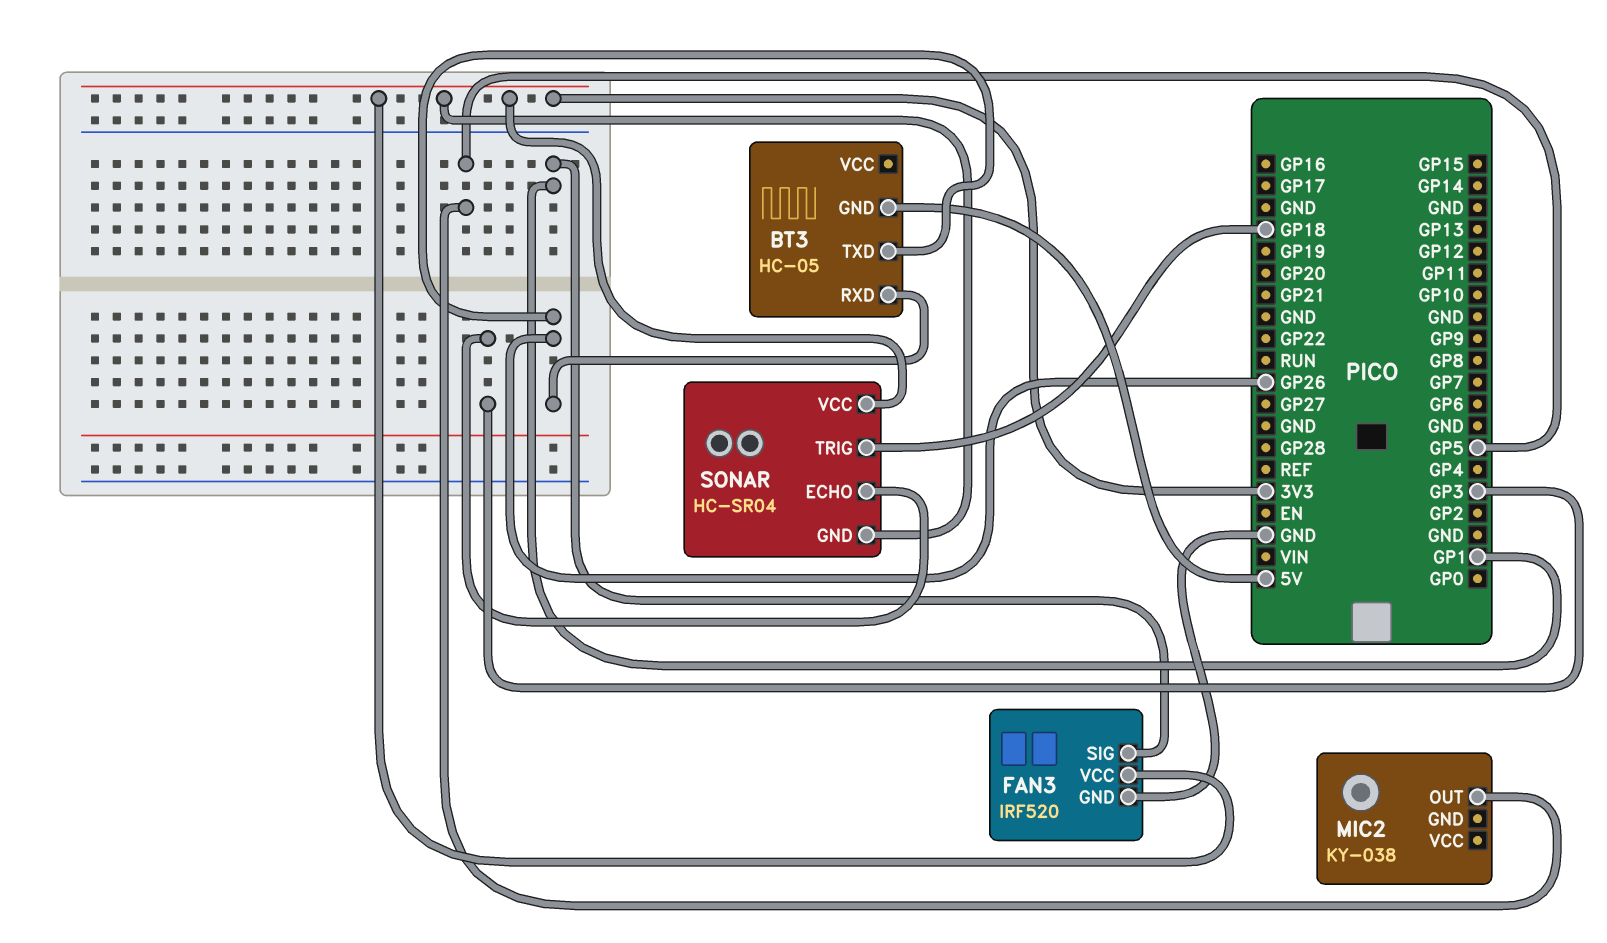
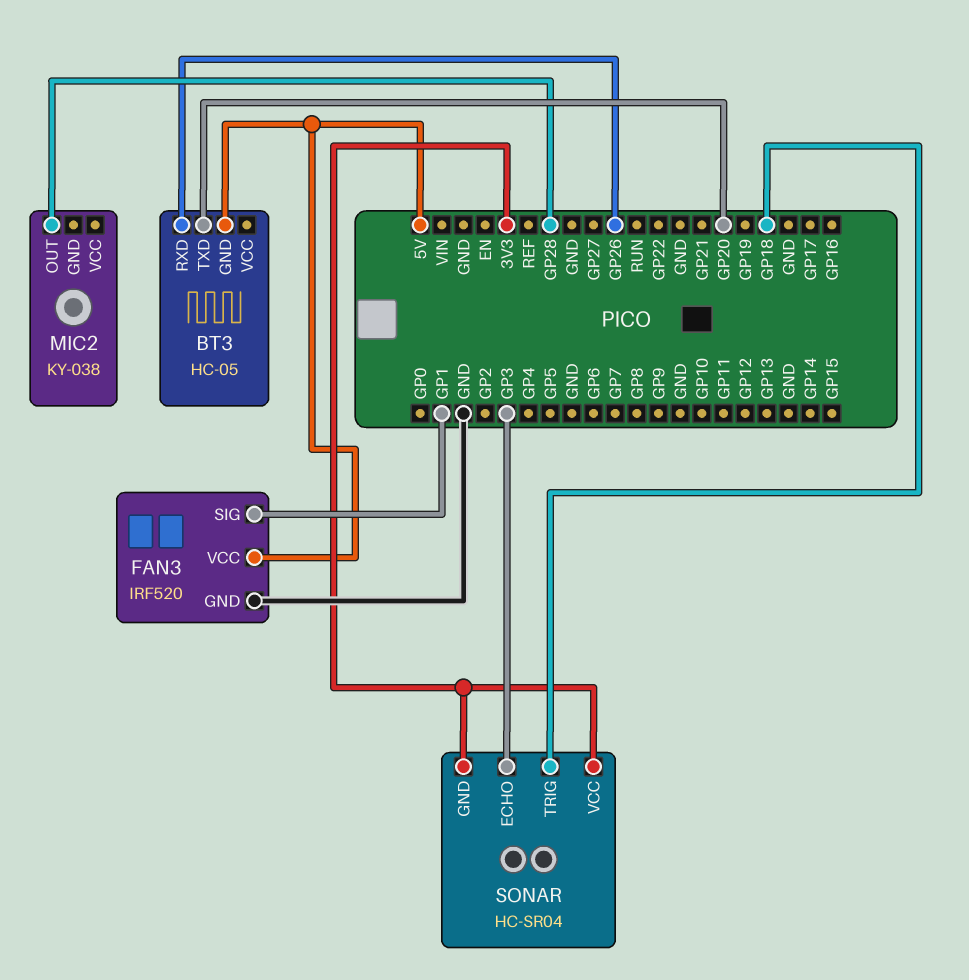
BT3 pin TXD: GP26 -> GP20
FAN3 pin VCC: 3V3 -> 5V
MIC2 pin OUT: GP5 -> GP28

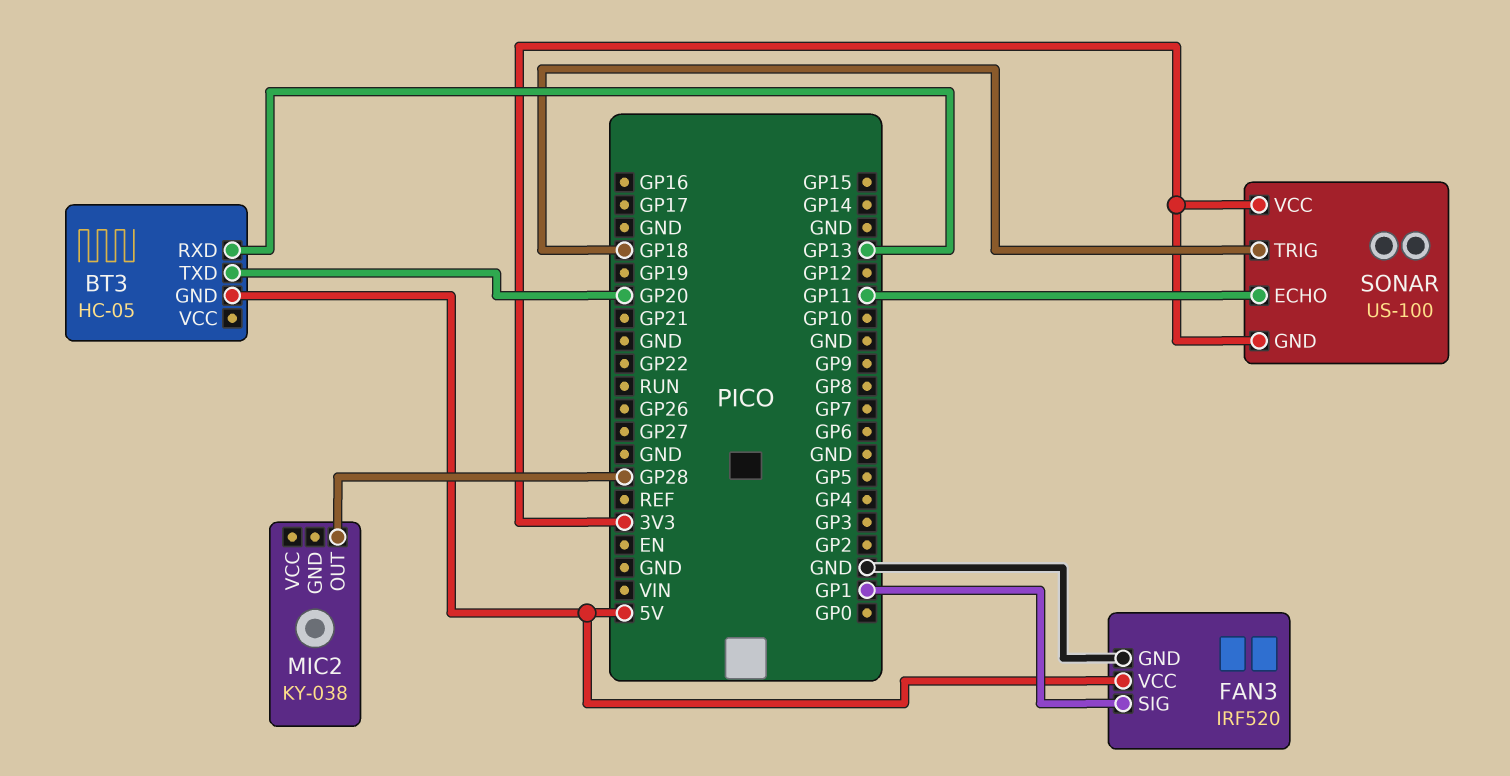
BT3 pin RXD: GP26 -> GP13
SONAR: HC-SR04 -> US-100
SONAR pin ECHO: GP3 -> GP11

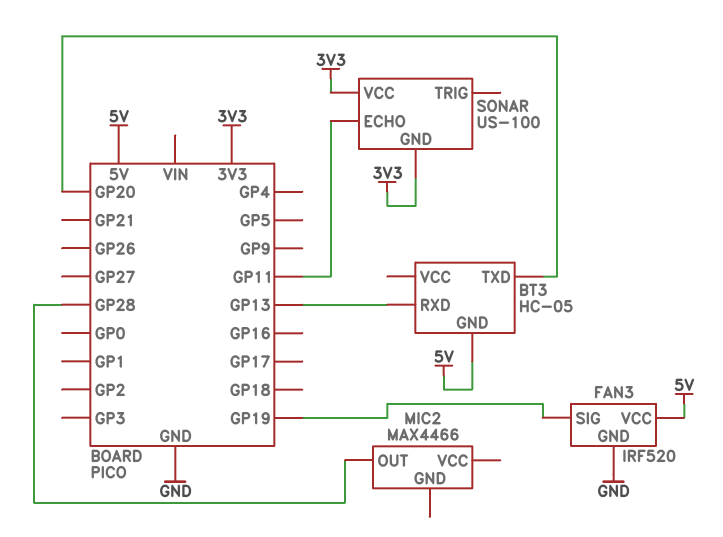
FAN3 pin SIG: GP1 -> GP19
MIC2: KY-038 -> MAX4466
SONAR pin TRIG: GP18 -> none

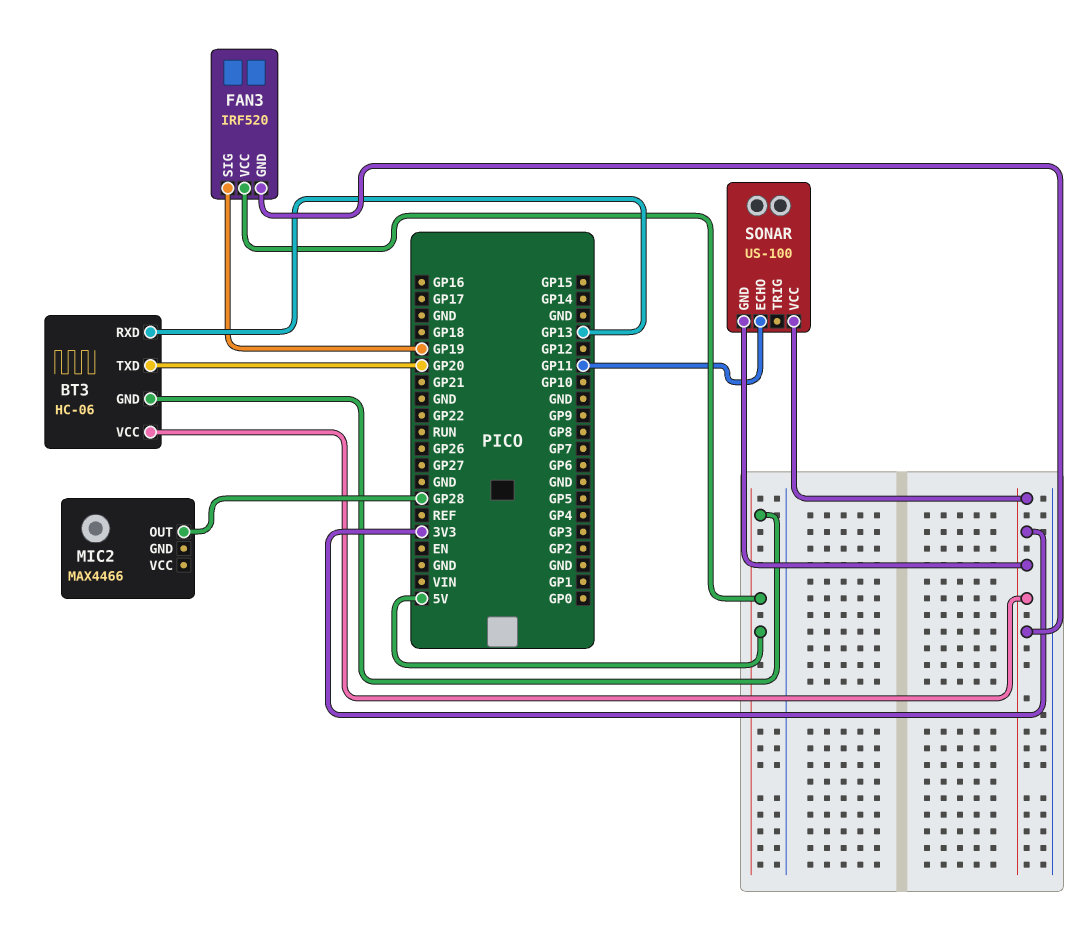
BT3: HC-05 -> HC-06
BT3 pin VCC: none -> 3V3
FAN3 pin GND: GND -> 3V3

